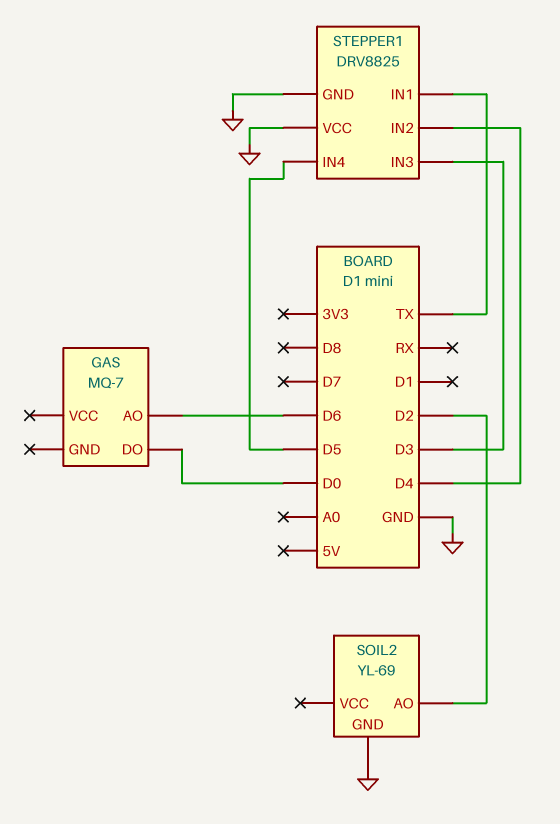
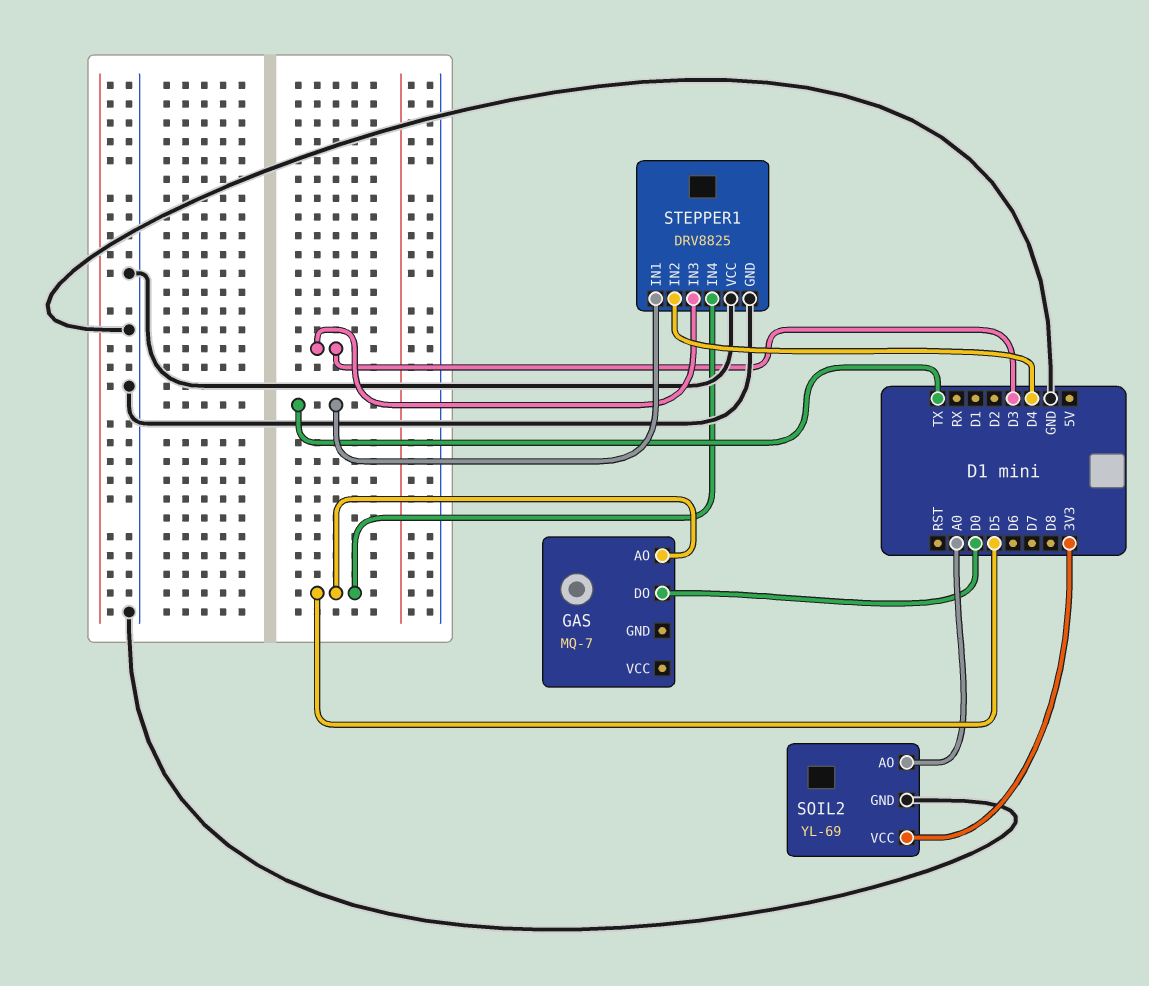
GAS pin AO: D6 -> D5
SOIL2 pin AO: D2 -> A0
SOIL2 pin VCC: none -> 3V3

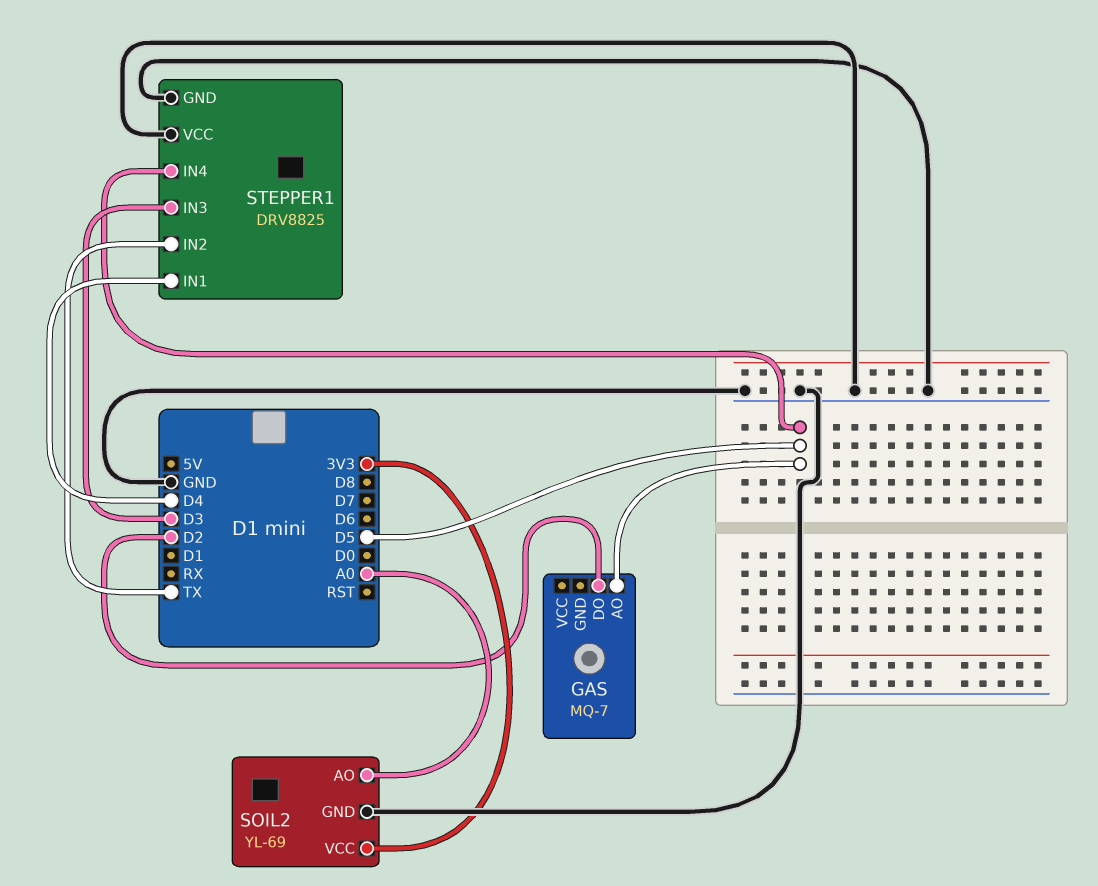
GAS pin DO: D0 -> D2
STEPPER1 pin IN1: TX -> D4
STEPPER1 pin IN2: D4 -> TX

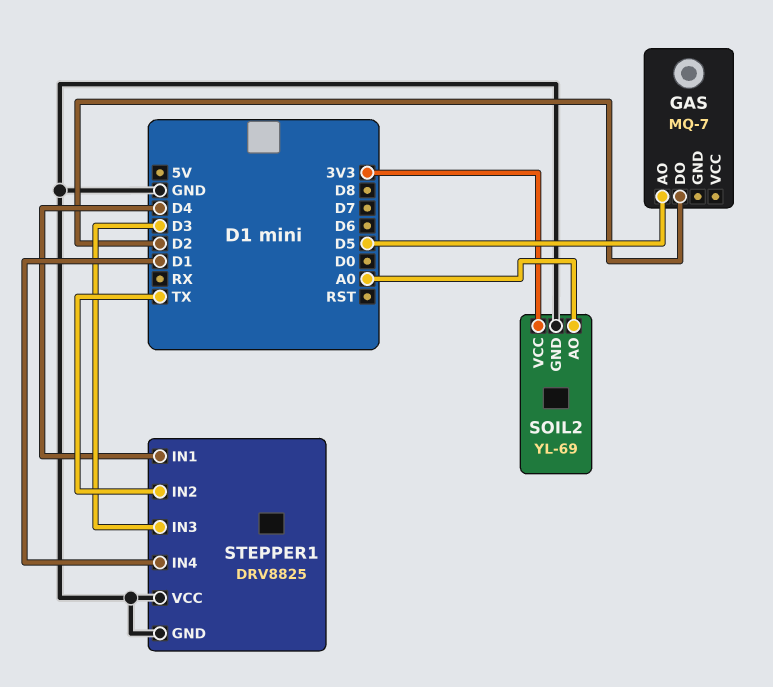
STEPPER1 pin IN4: D5 -> D1

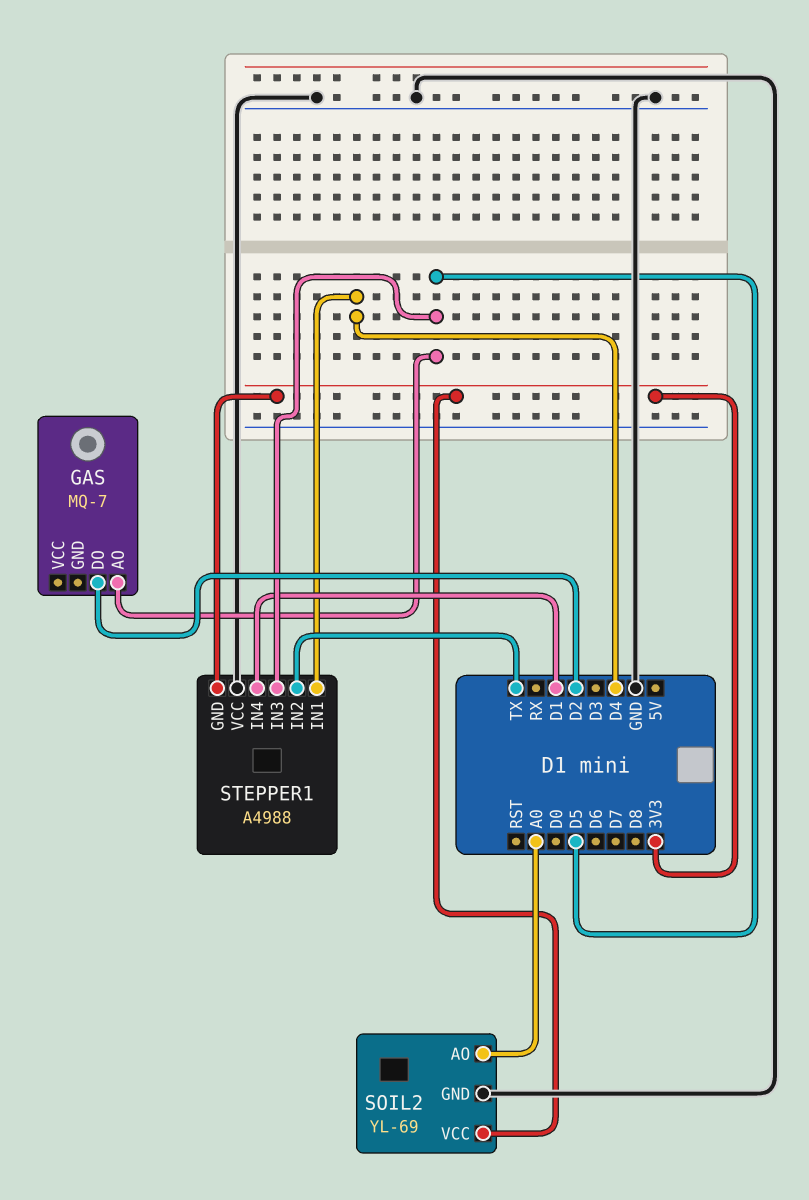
STEPPER1: DRV8825 -> A4988
STEPPER1 pin GND: GND -> 3V3
STEPPER1 pin IN3: D3 -> D5

